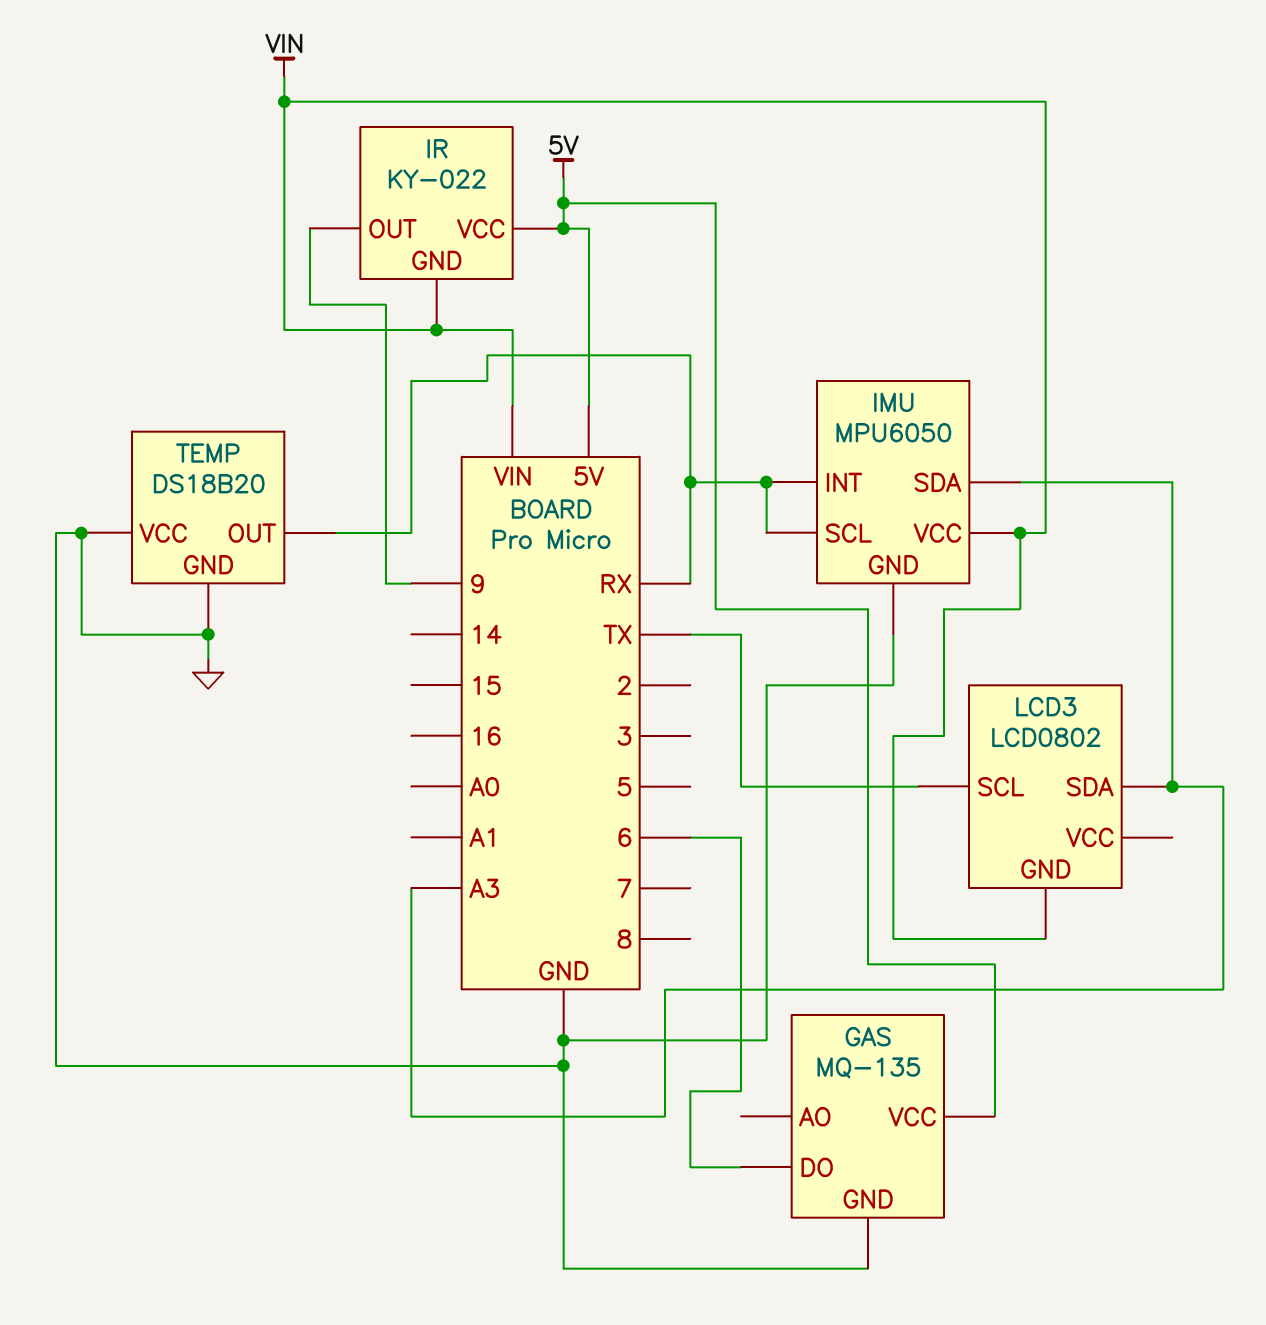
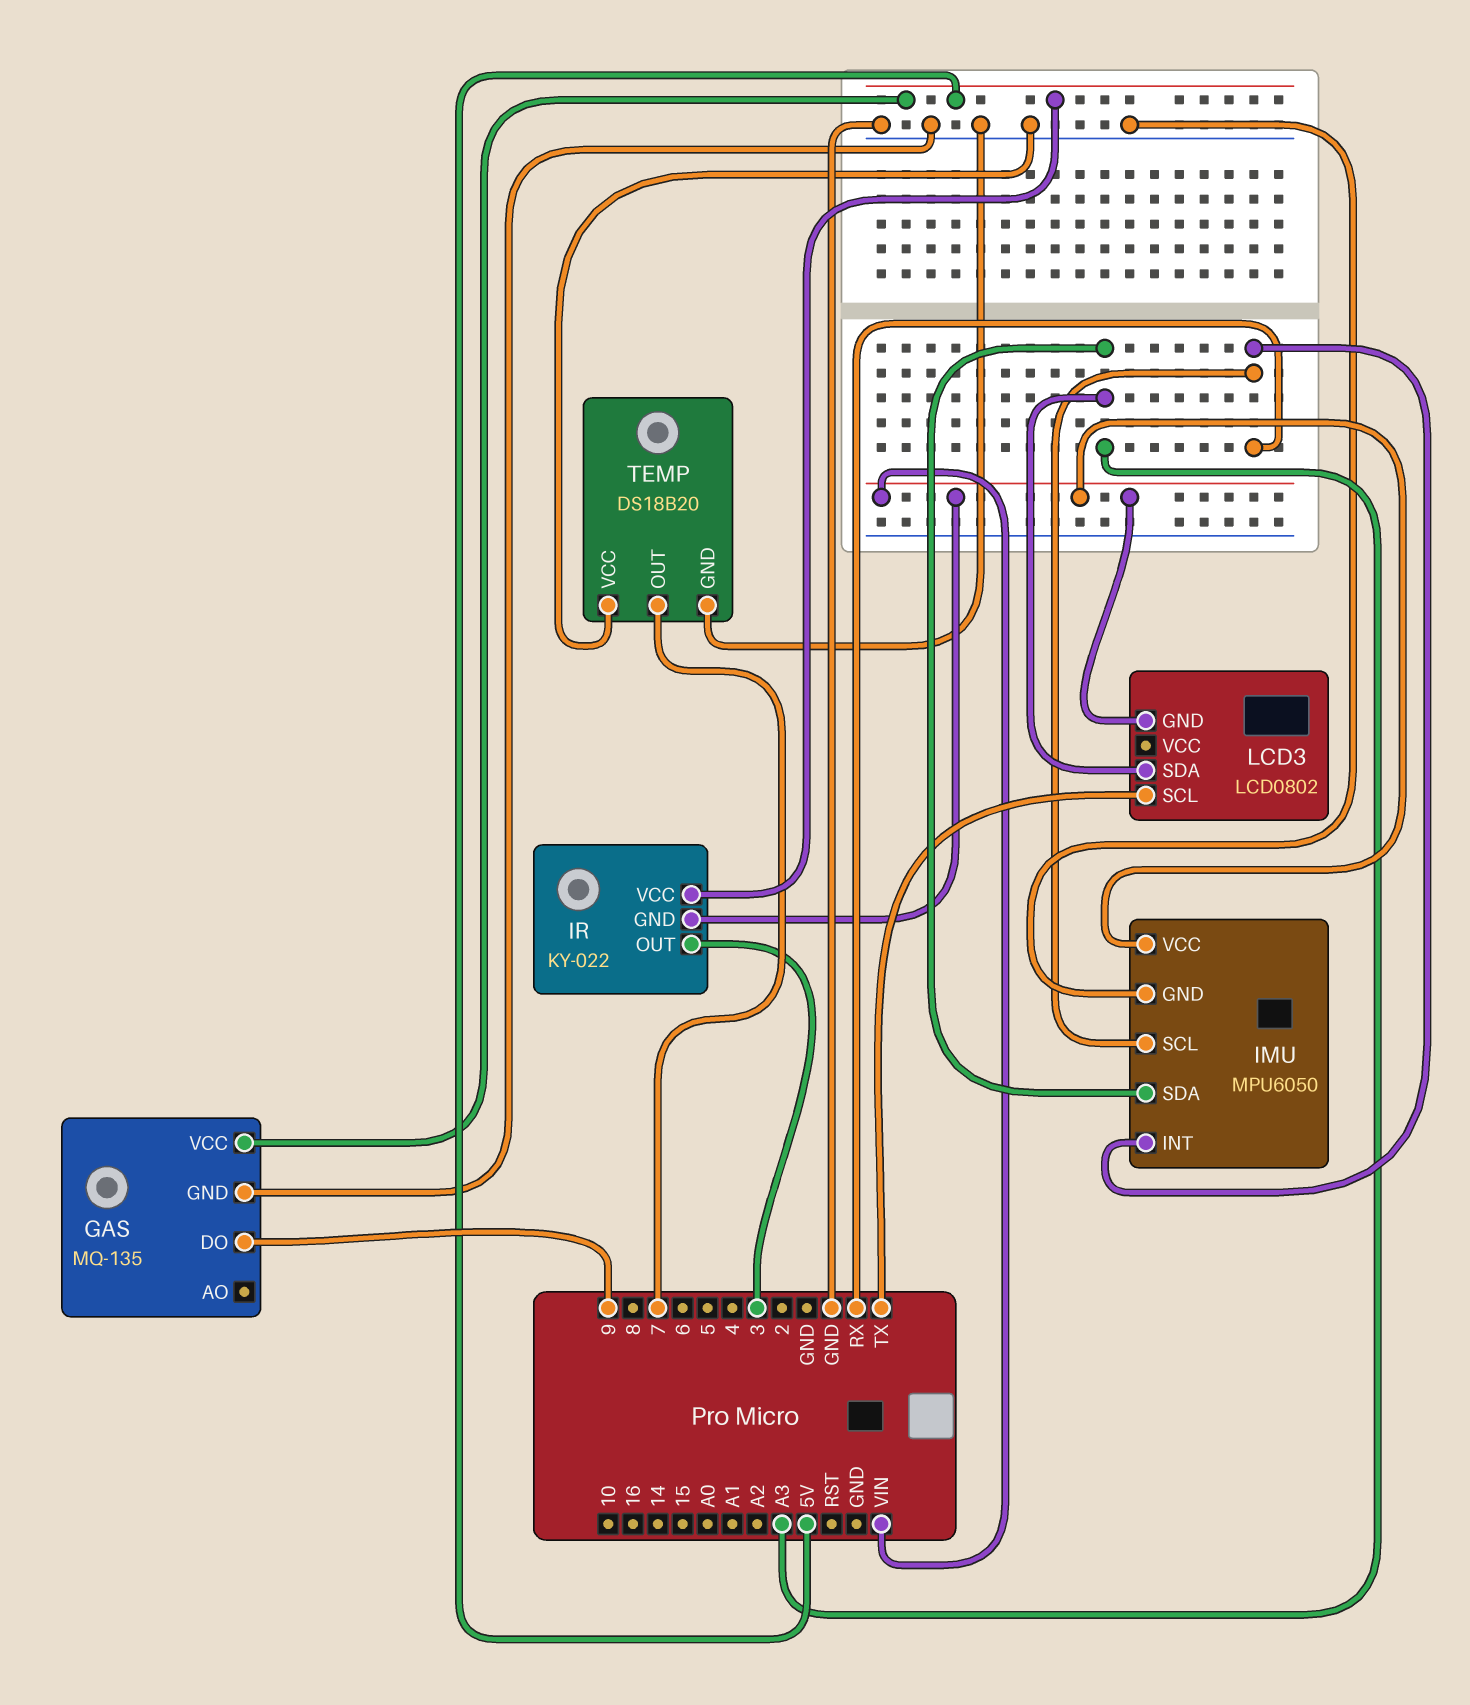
GAS pin DO: 6 -> 9
IR pin OUT: 9 -> 3
TEMP pin OUT: RX -> 7

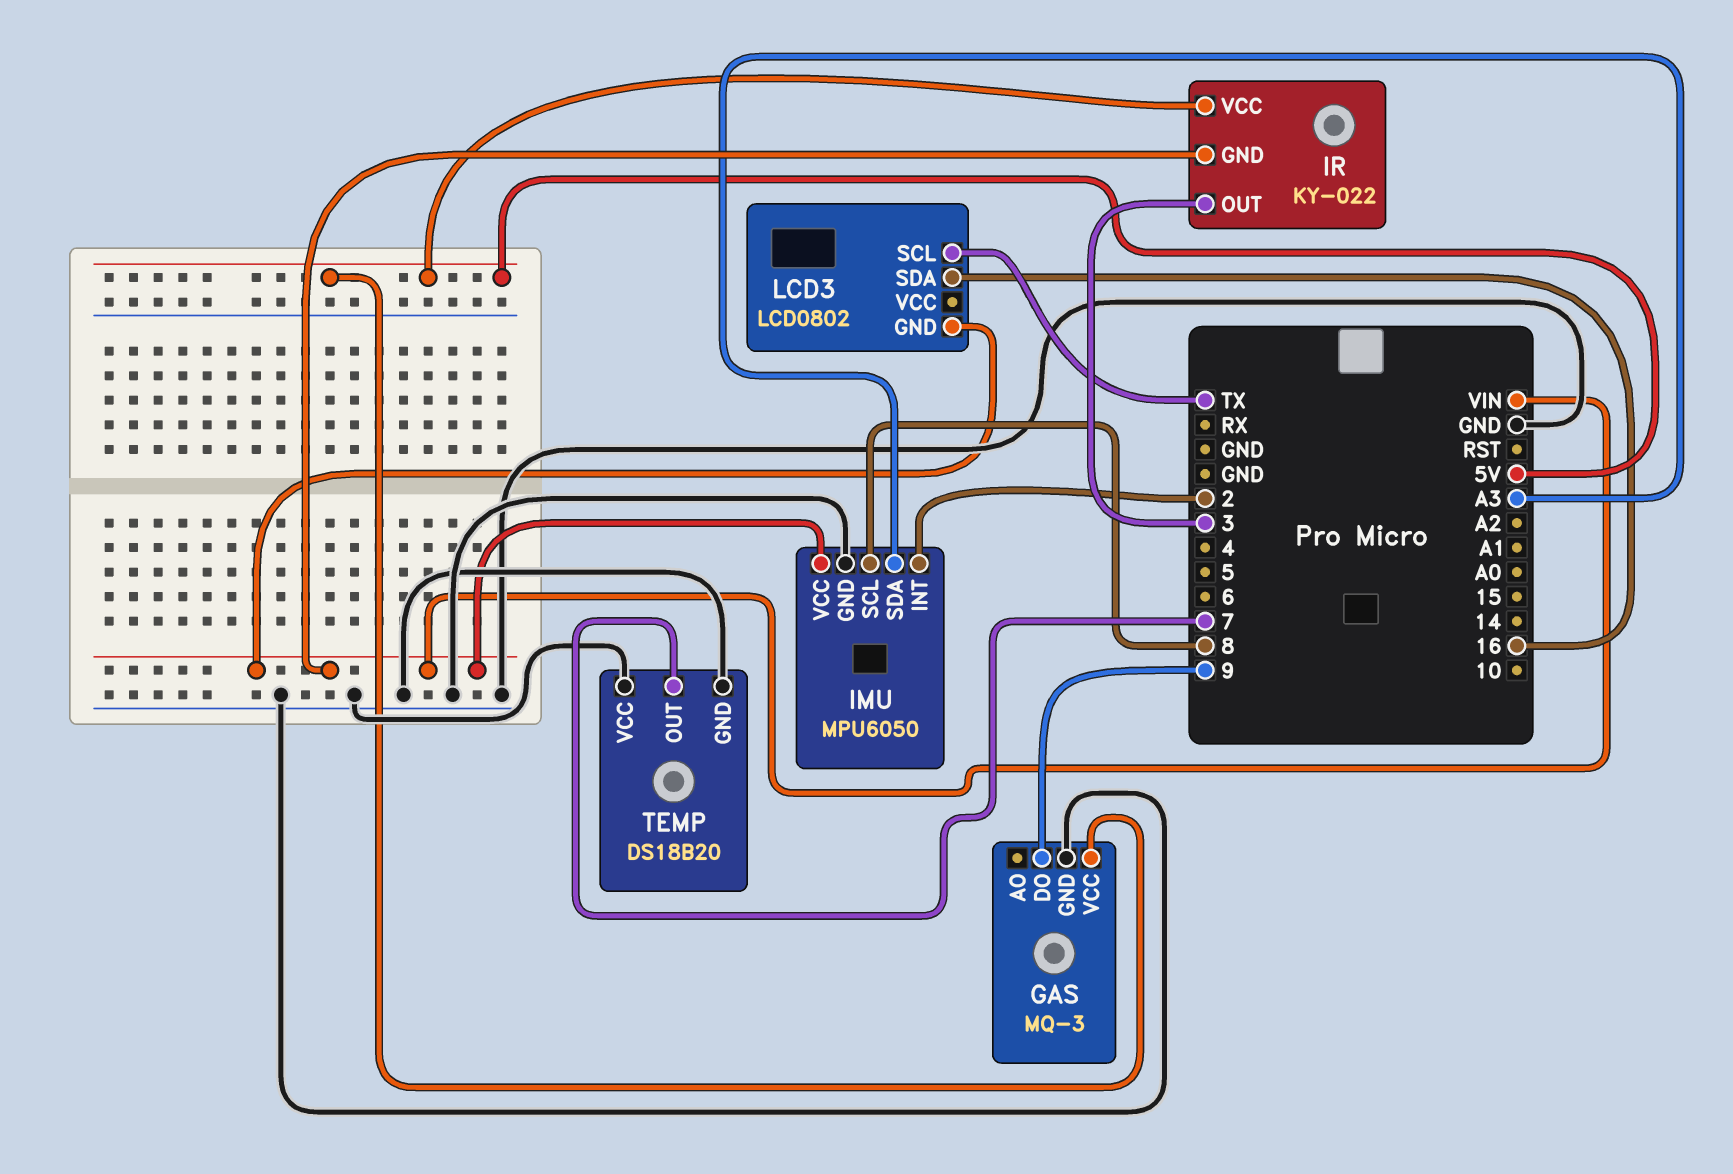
GAS: MQ-135 -> MQ-3
IMU pin INT: RX -> 2
IMU pin SCL: RX -> 8
LCD3 pin SDA: A3 -> 16

